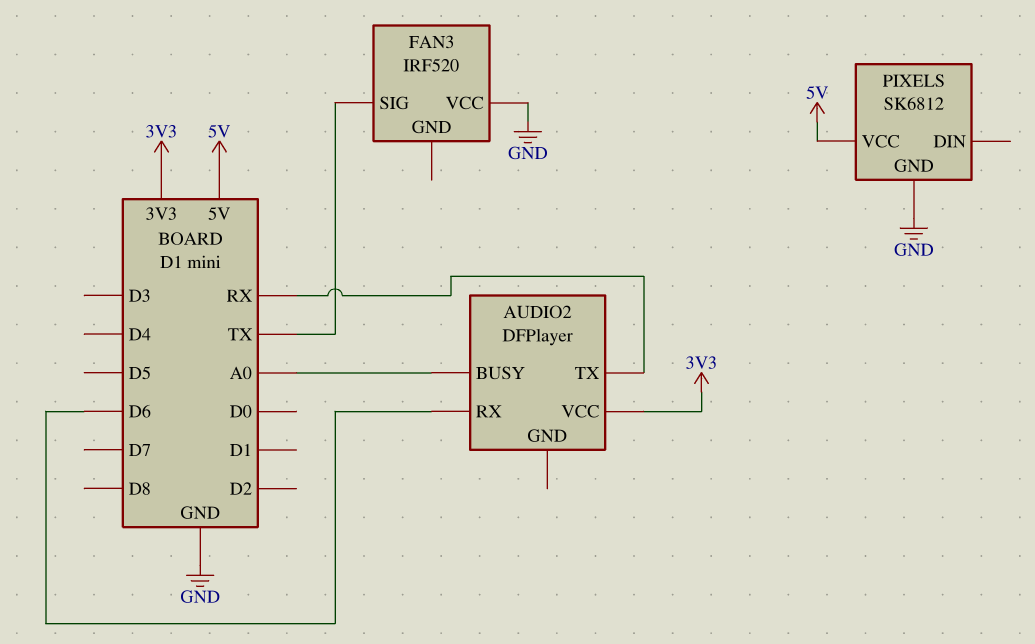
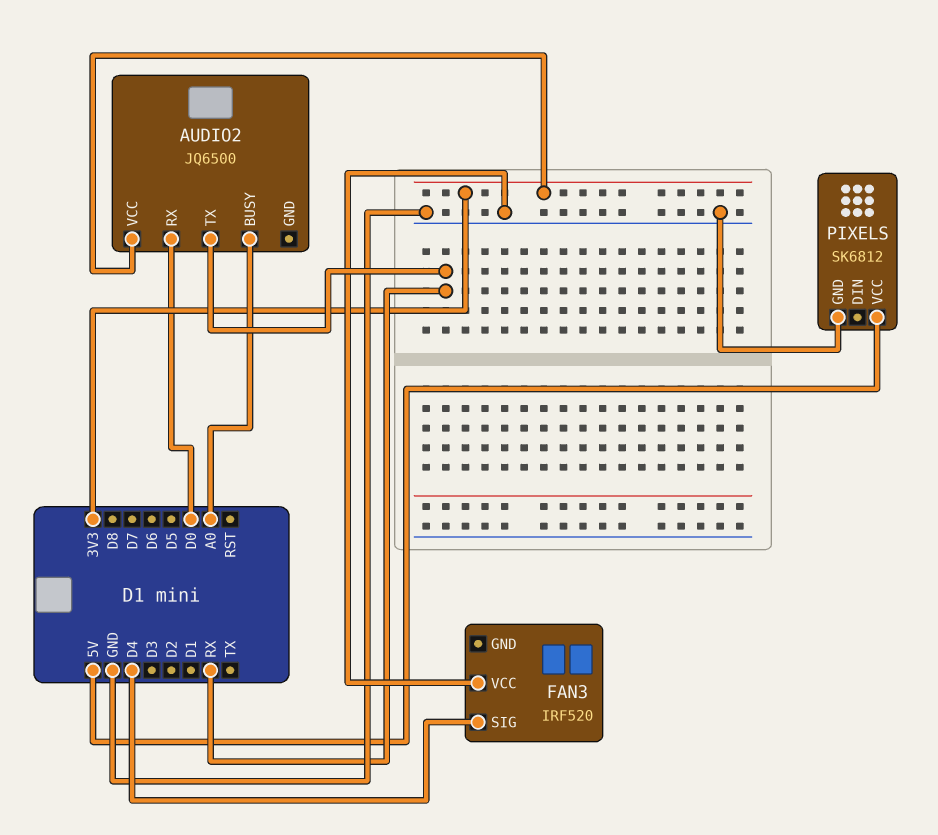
AUDIO2: DFPlayer -> JQ6500
AUDIO2 pin RX: D6 -> D0
FAN3 pin SIG: TX -> D4

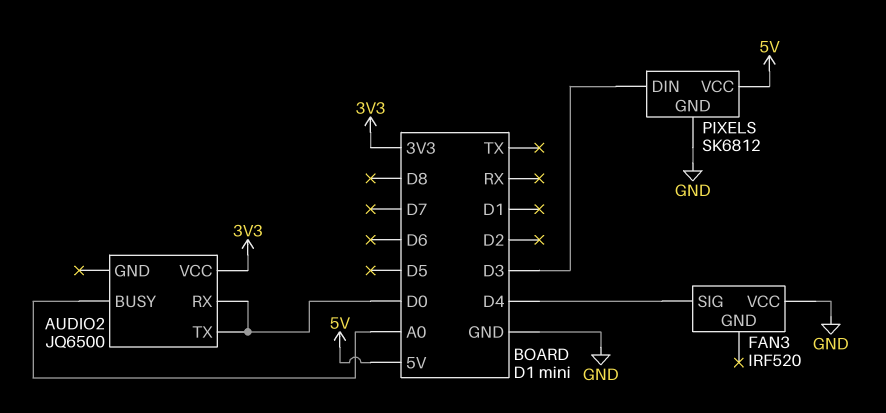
AUDIO2 pin TX: RX -> D0
PIXELS pin DIN: none -> D3

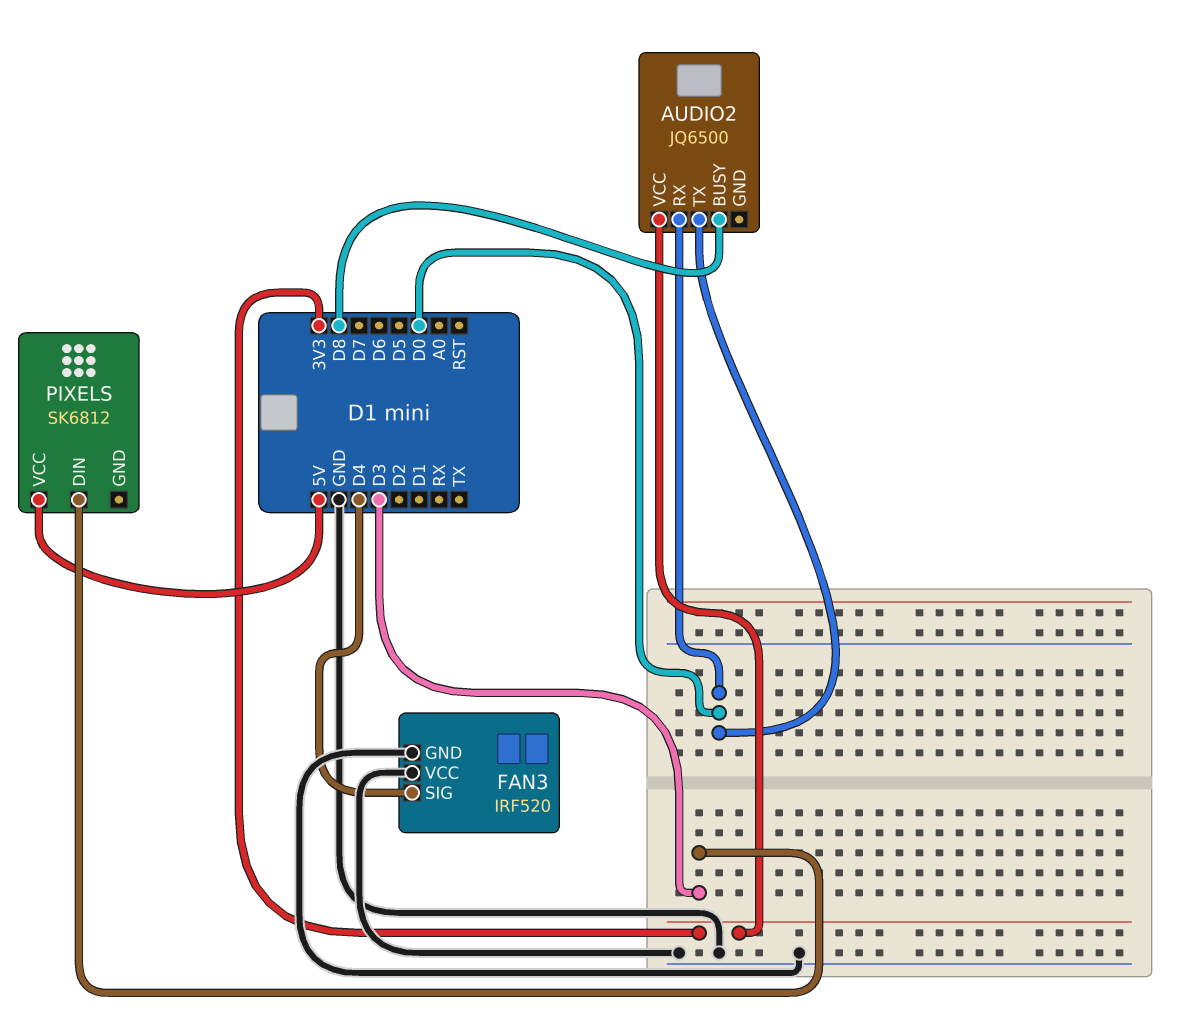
AUDIO2 pin BUSY: A0 -> D8
FAN3 pin GND: none -> GND
PIXELS pin GND: GND -> none

